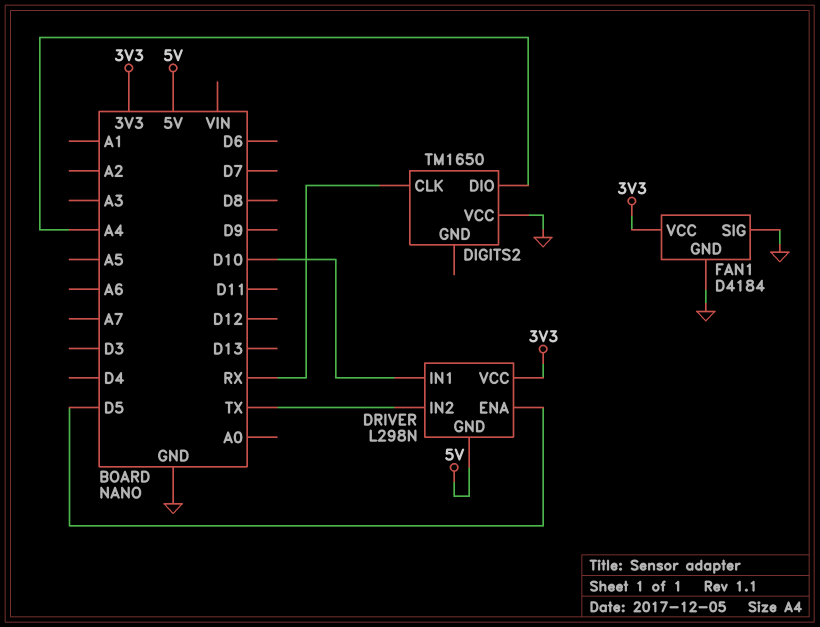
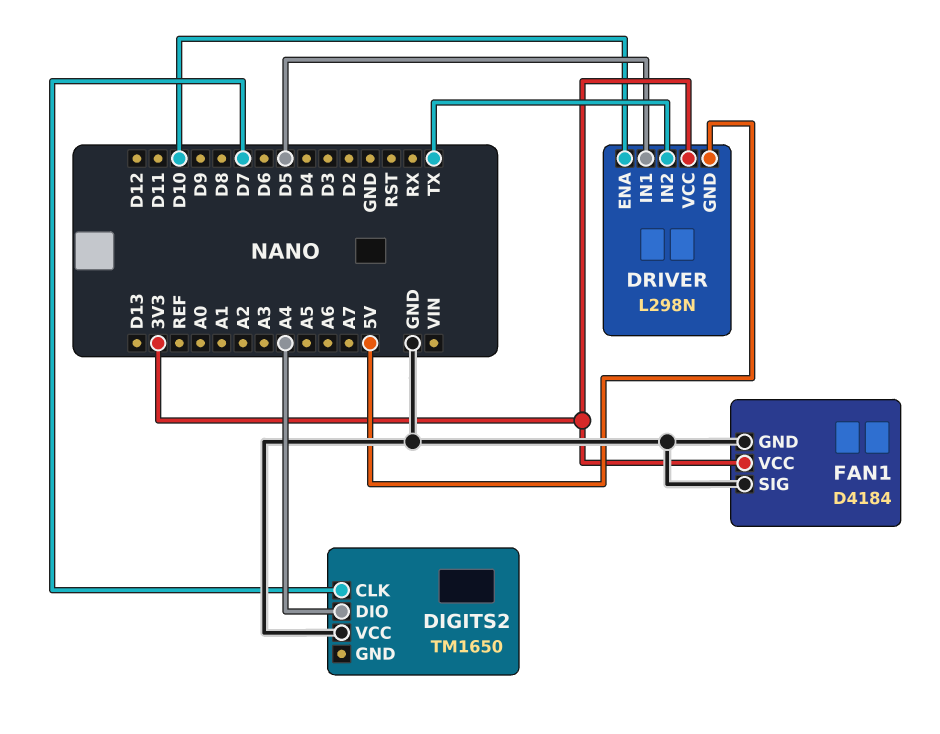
DIGITS2 pin CLK: RX -> D7
DRIVER pin ENA: D5 -> D10
DRIVER pin IN1: D10 -> D5

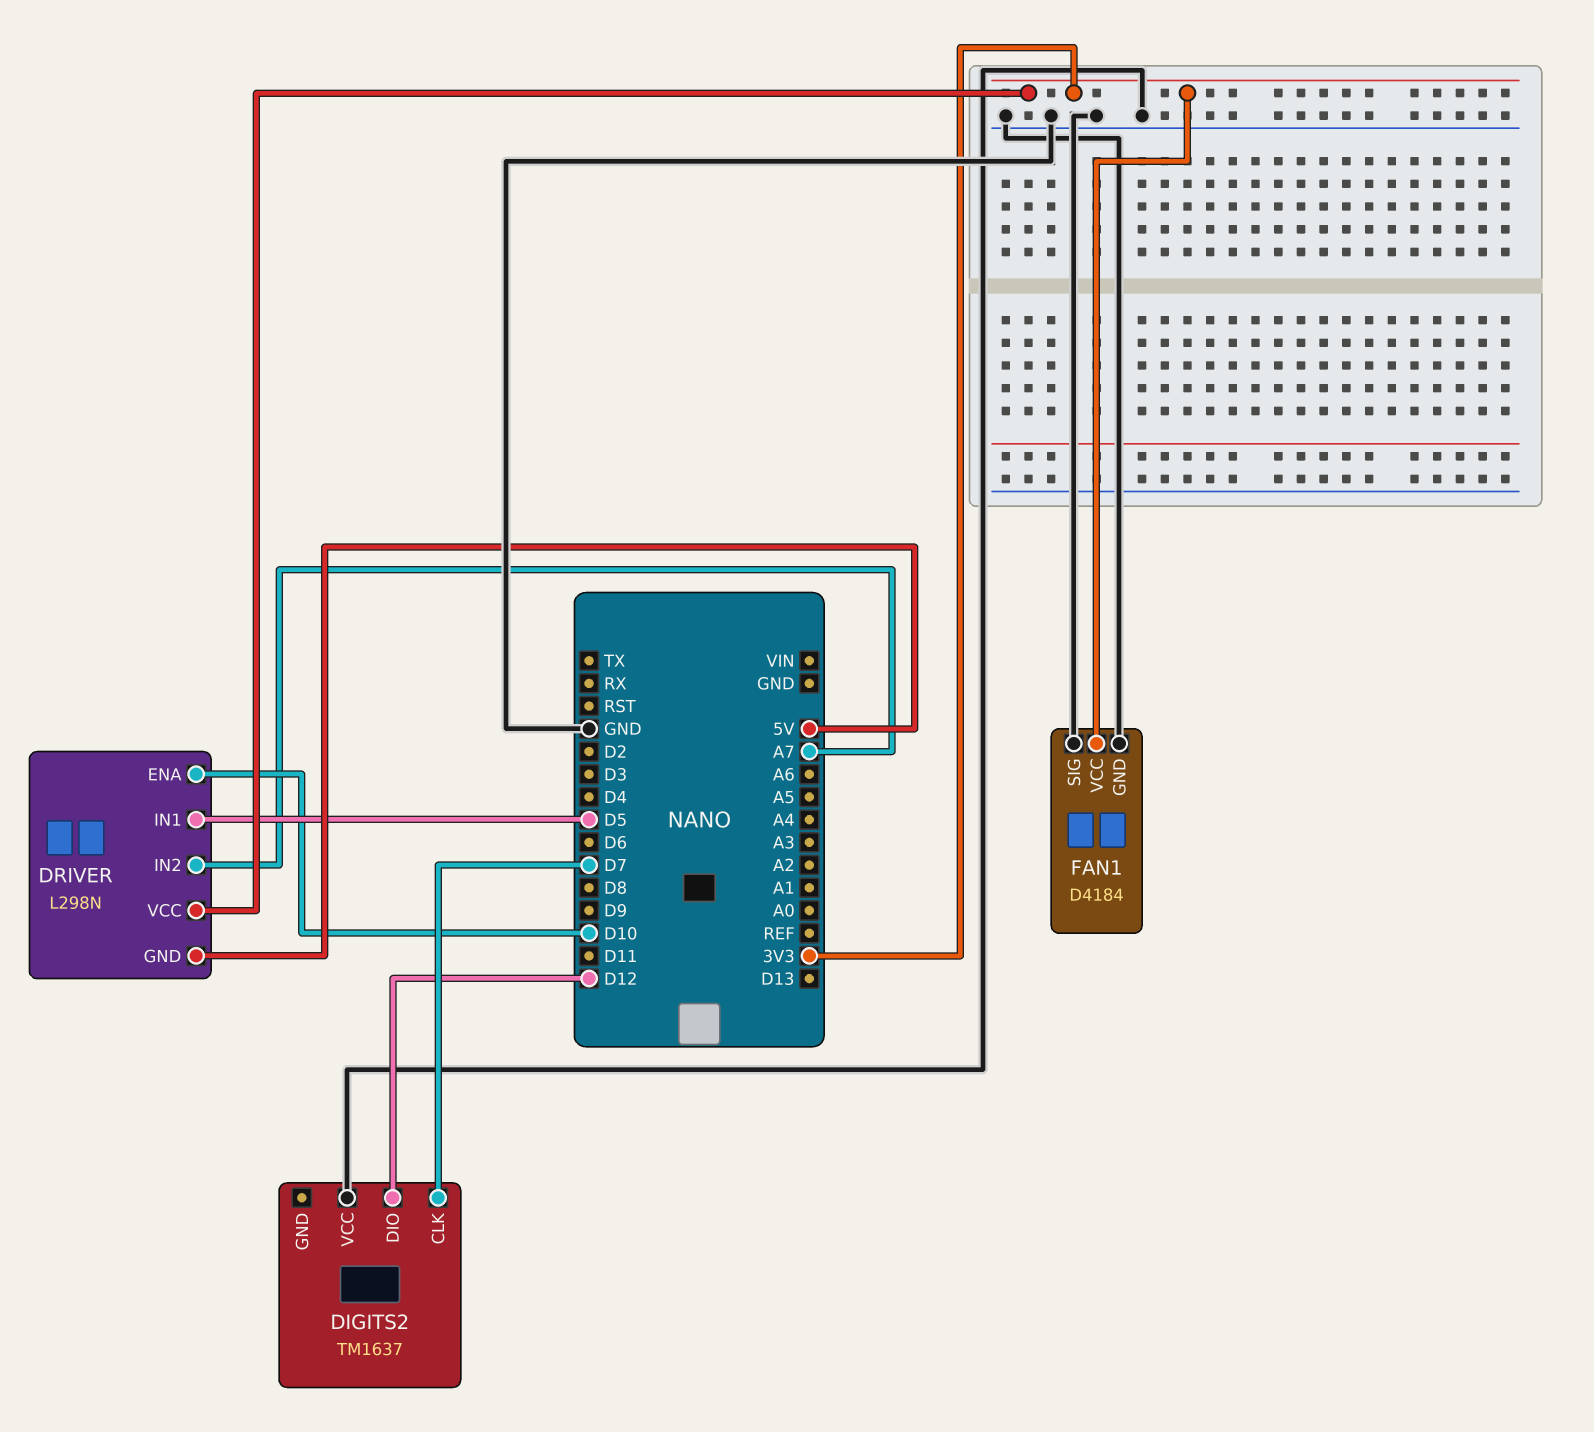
DIGITS2: TM1650 -> TM1637
DIGITS2 pin DIO: A4 -> D12
DRIVER pin IN2: TX -> A7

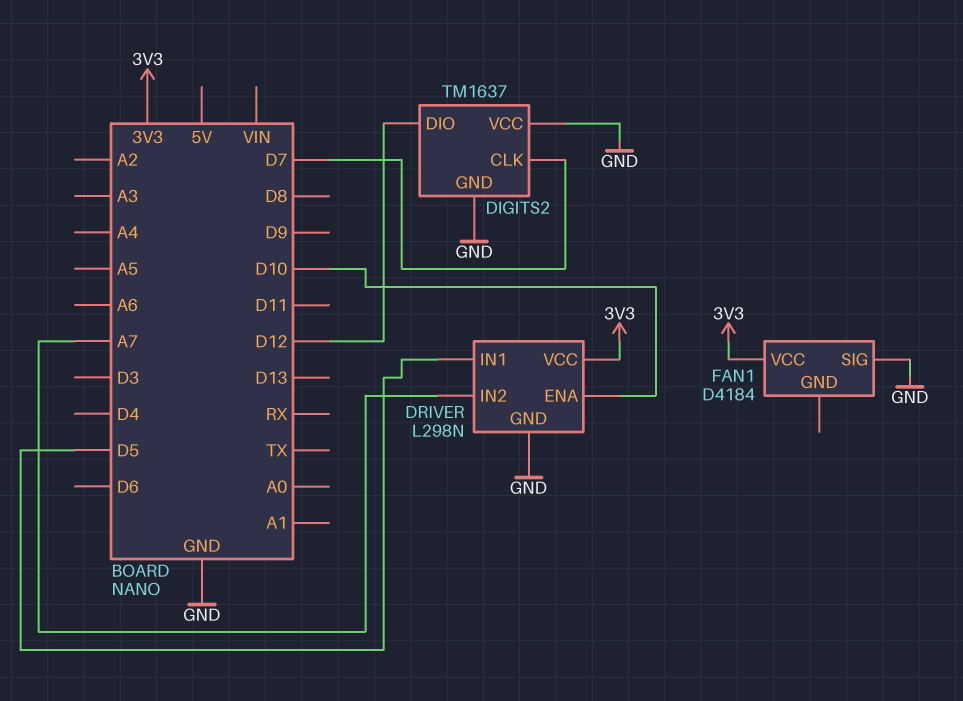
DIGITS2 pin GND: none -> GND
DRIVER pin GND: 5V -> GND
FAN1 pin GND: GND -> none

